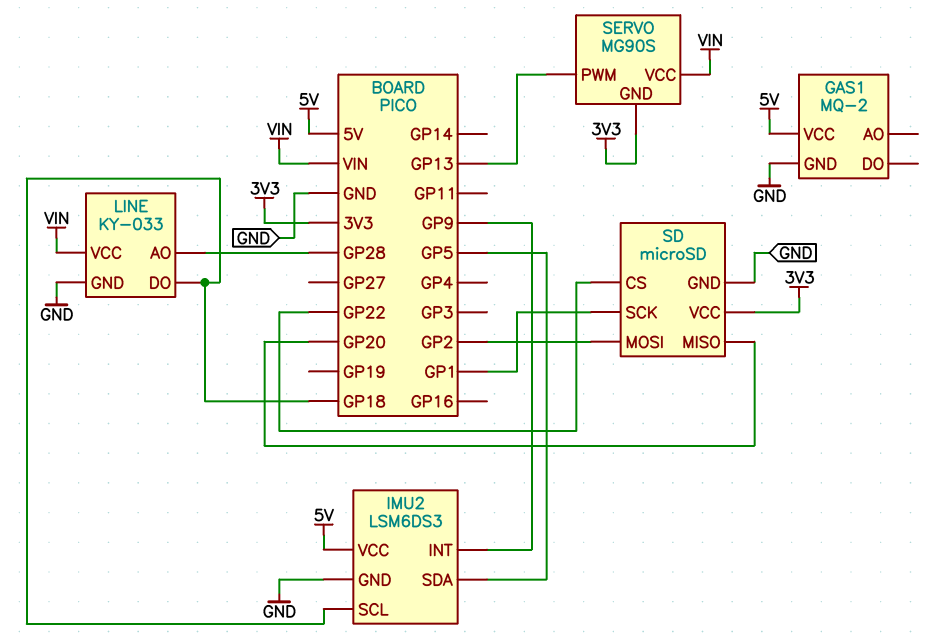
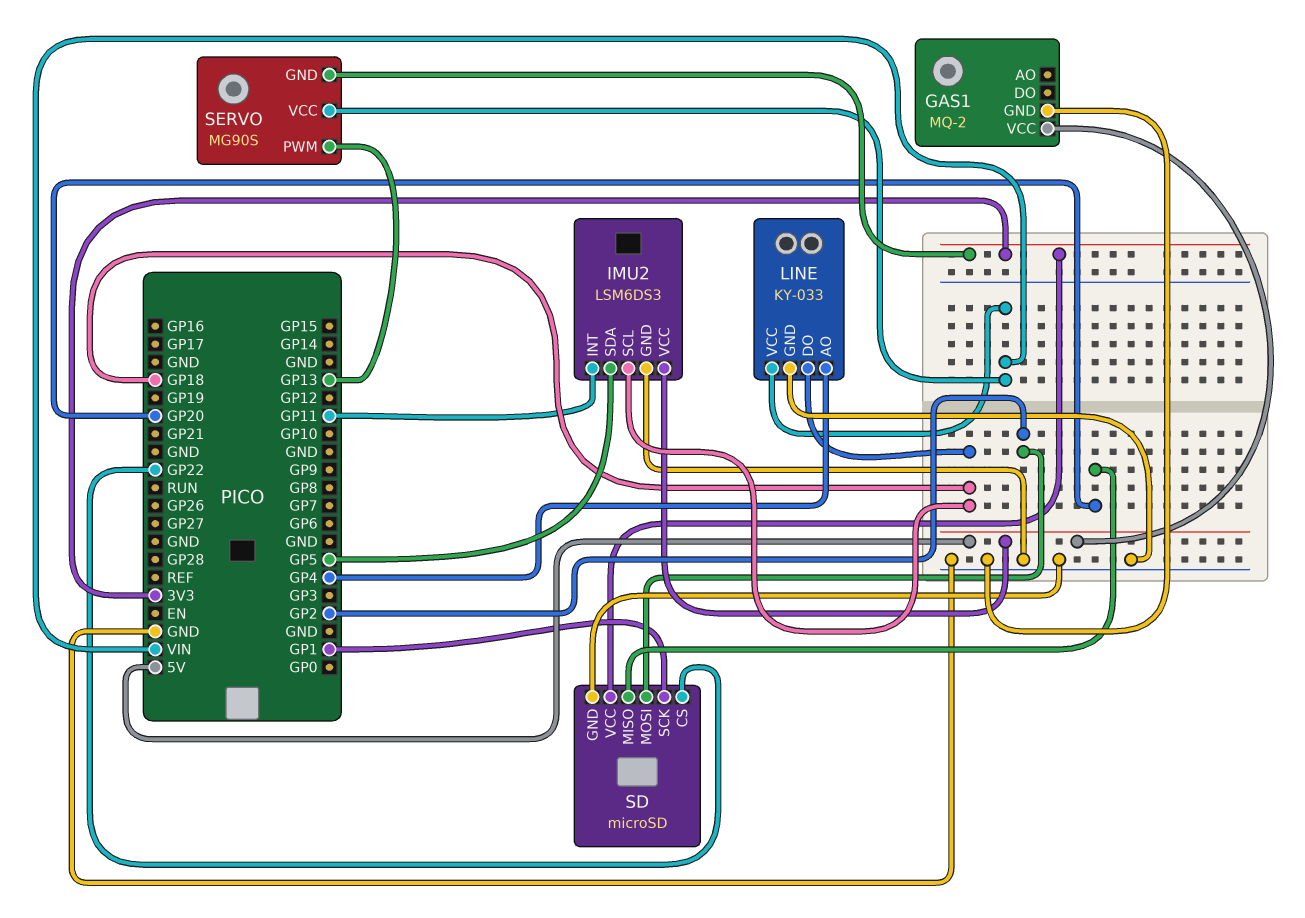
IMU2 pin INT: GP9 -> GP11
LINE pin AO: GP28 -> GP4

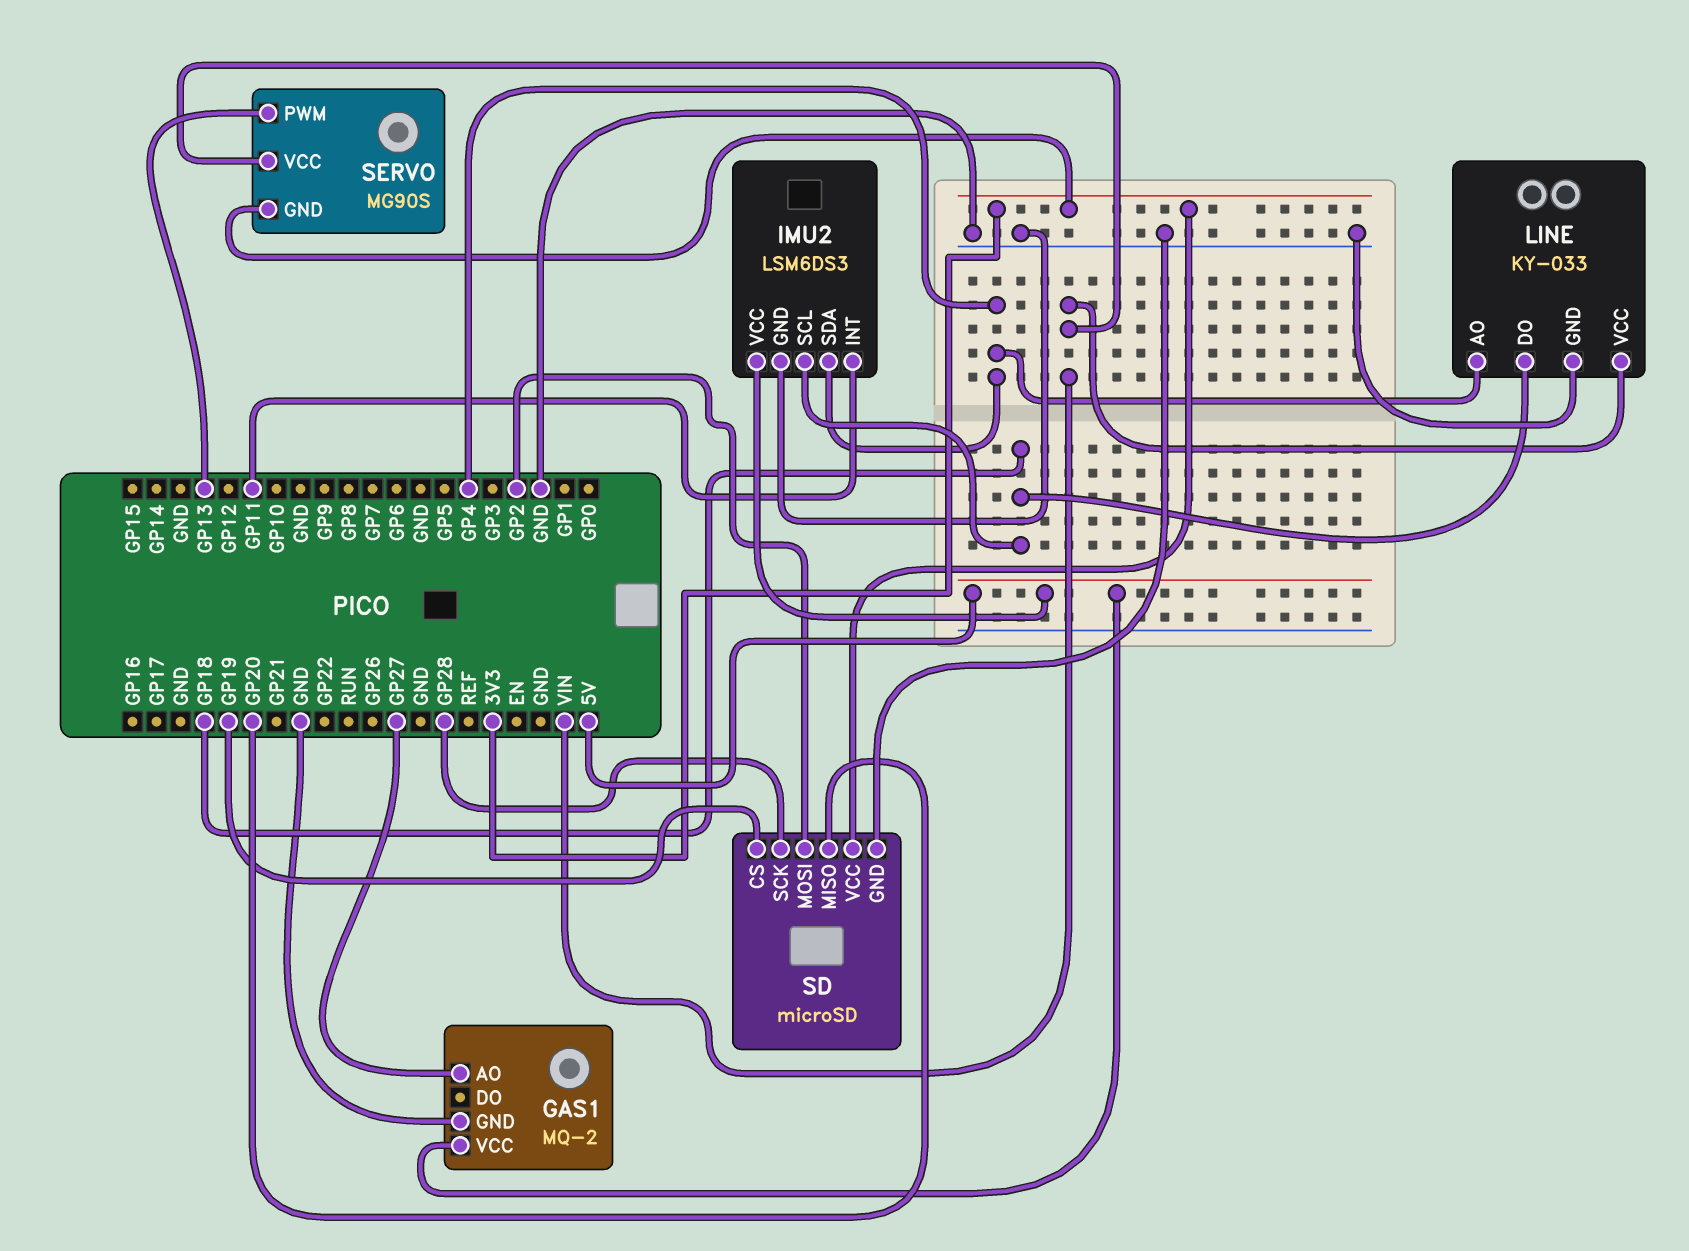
GAS1 pin AO: none -> GP27
IMU2 pin SDA: GP5 -> GP4
SD pin CS: GP22 -> GP19
SD pin SCK: GP1 -> GP28

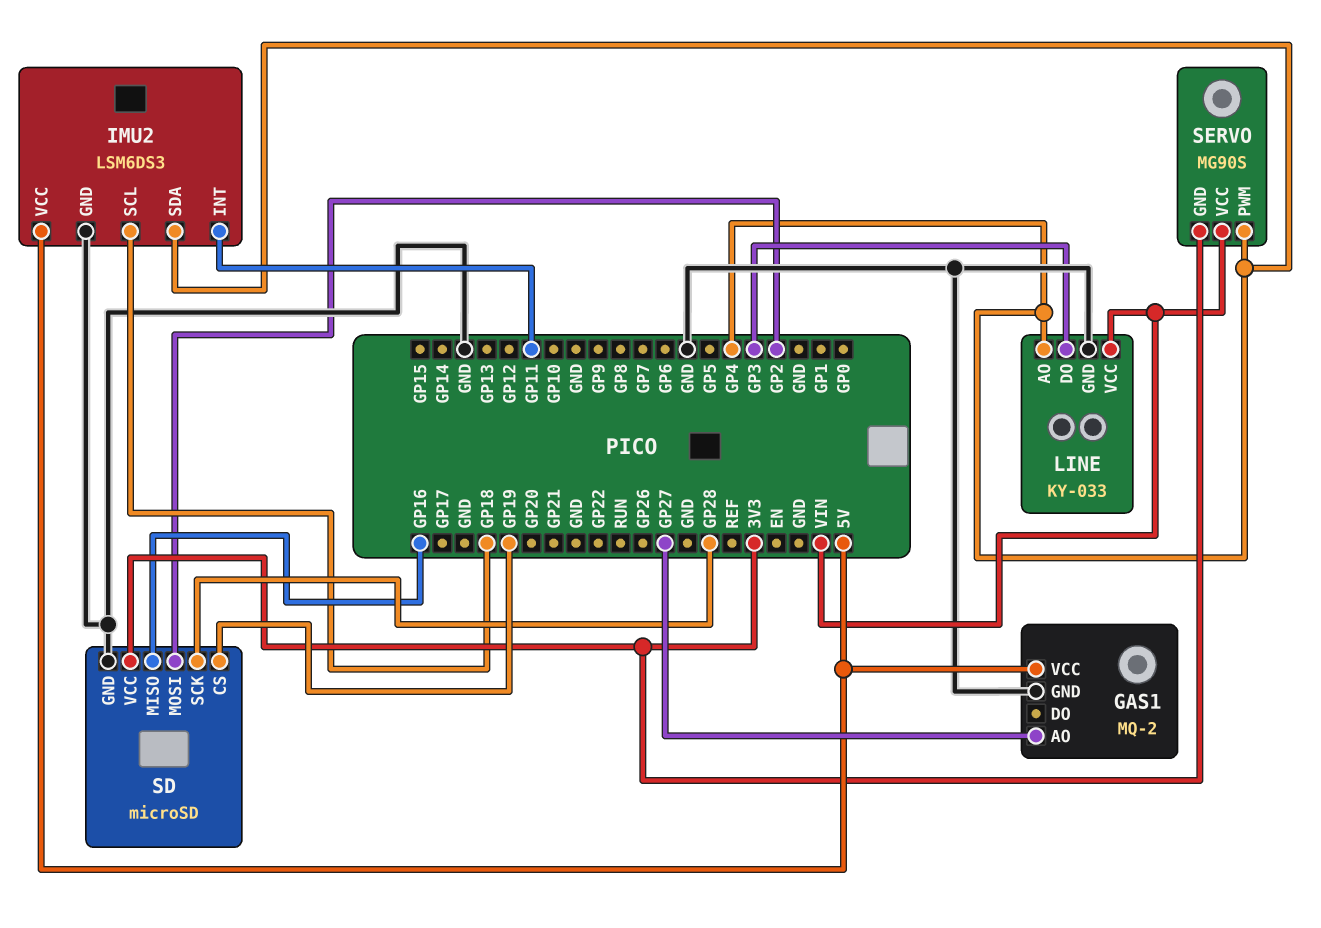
LINE pin DO: GP18 -> GP3
SD pin MISO: GP20 -> GP16
SERVO pin PWM: GP13 -> GP4

